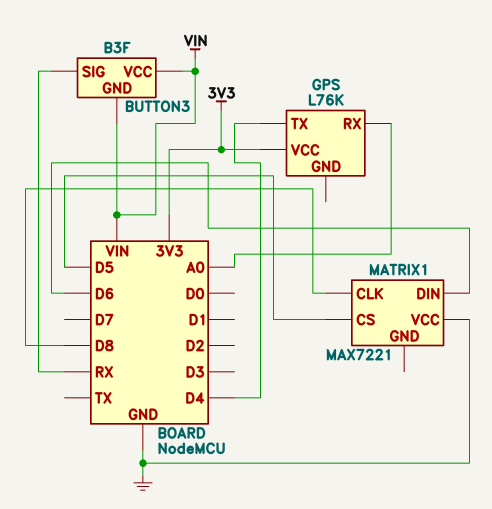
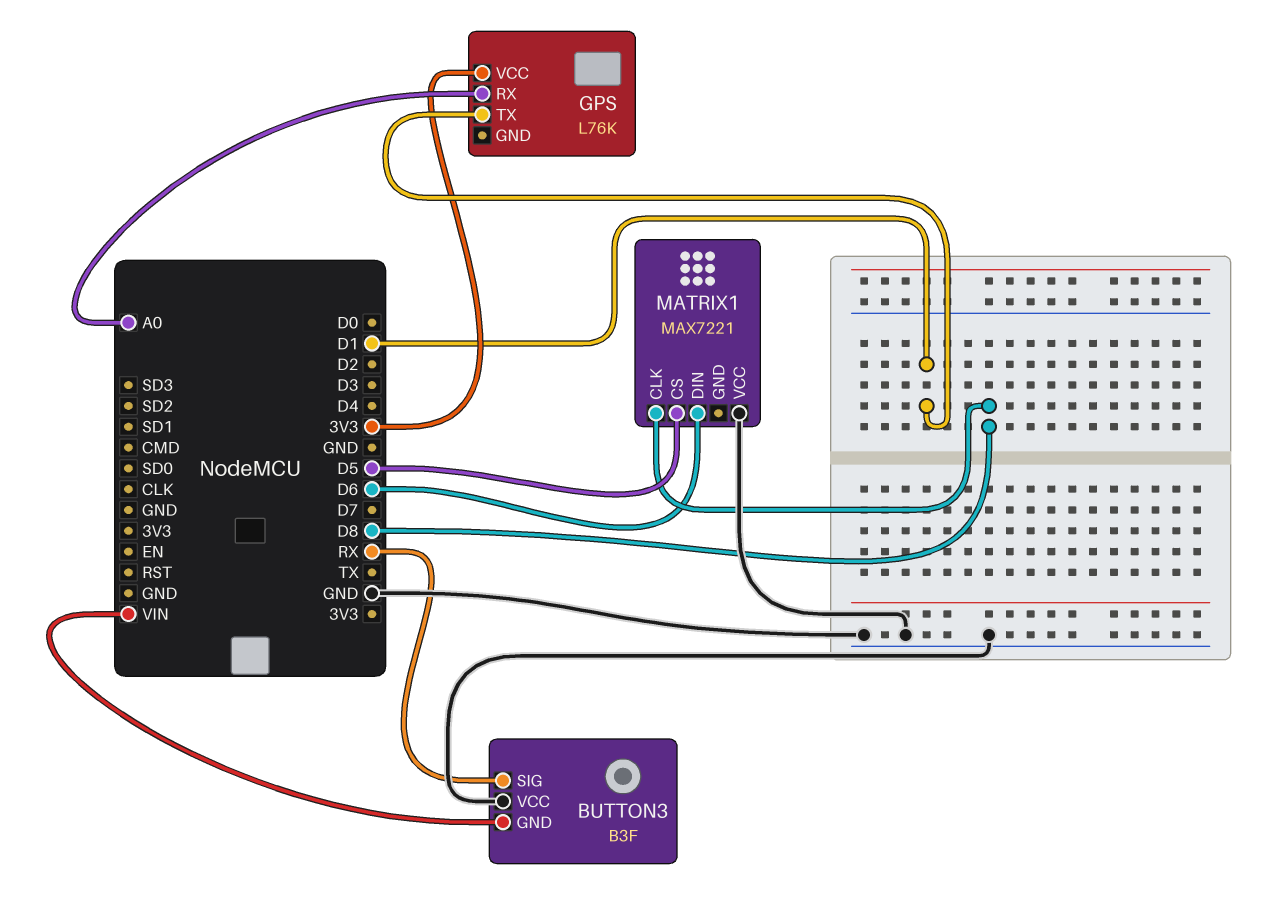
BUTTON3 pin VCC: VIN -> GND
GPS pin TX: D4 -> D1

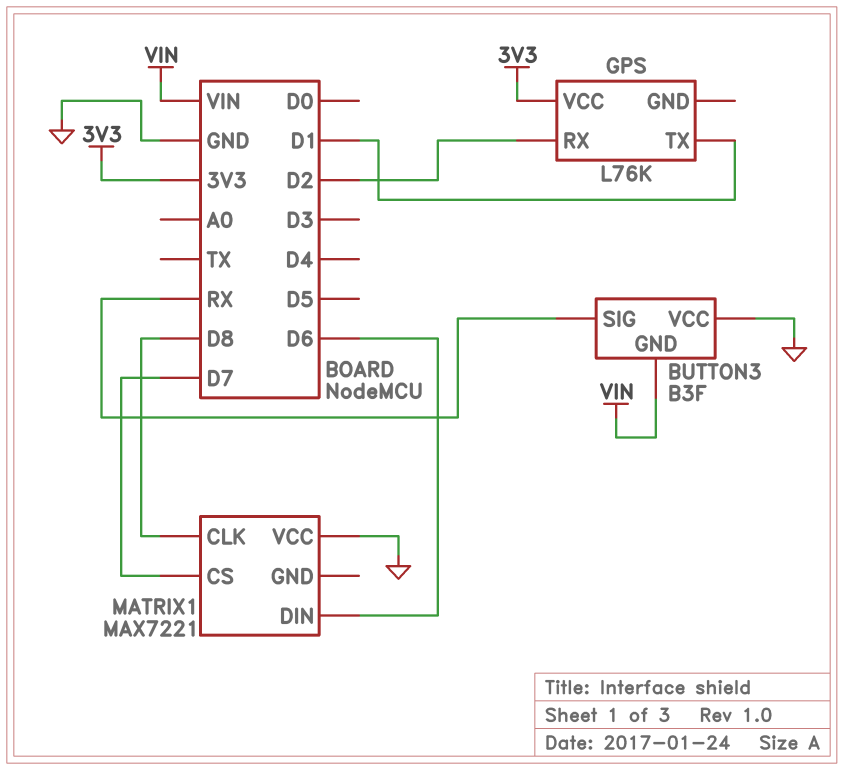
GPS pin RX: A0 -> D2
MATRIX1 pin CS: D5 -> D7

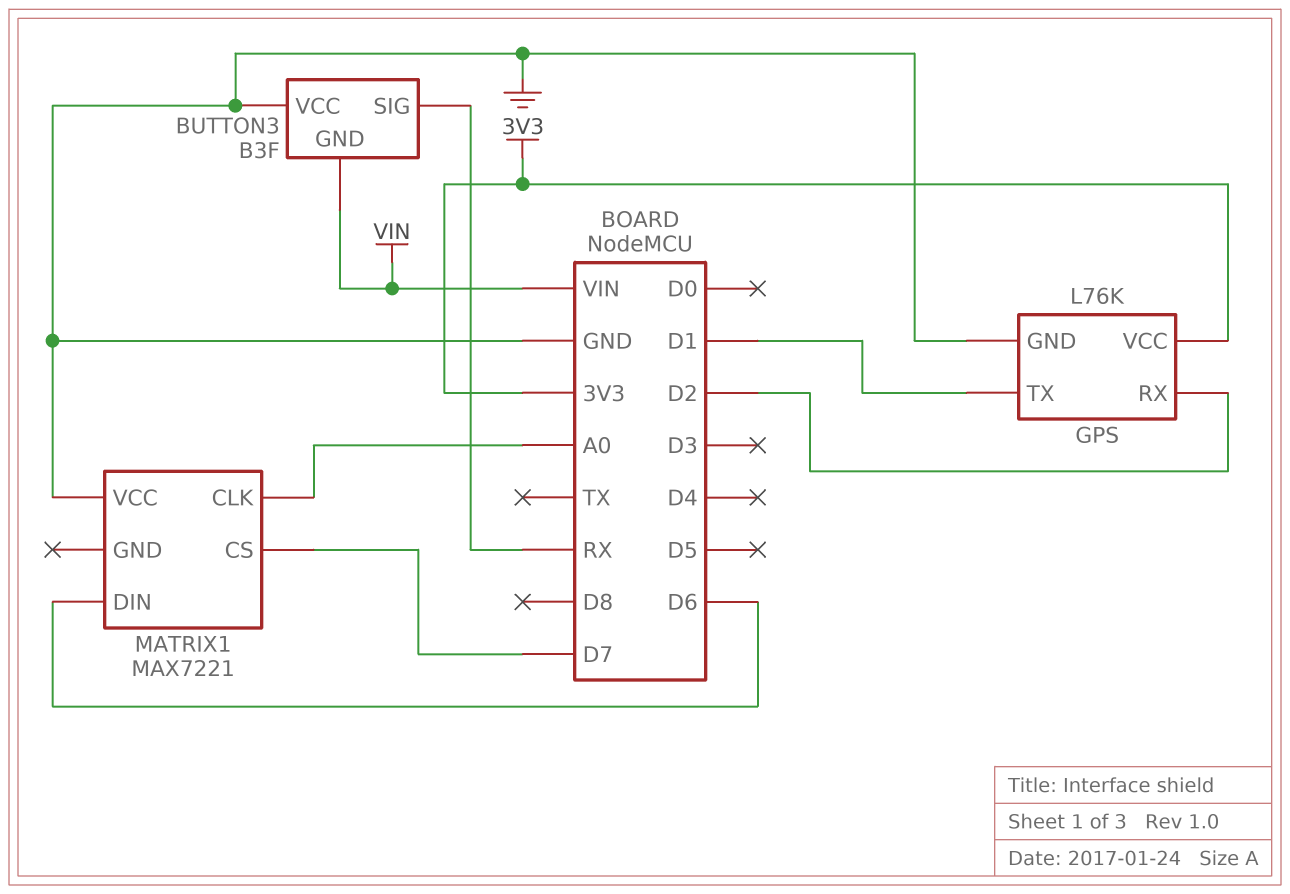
GPS pin GND: none -> GND
MATRIX1 pin CLK: D8 -> A0

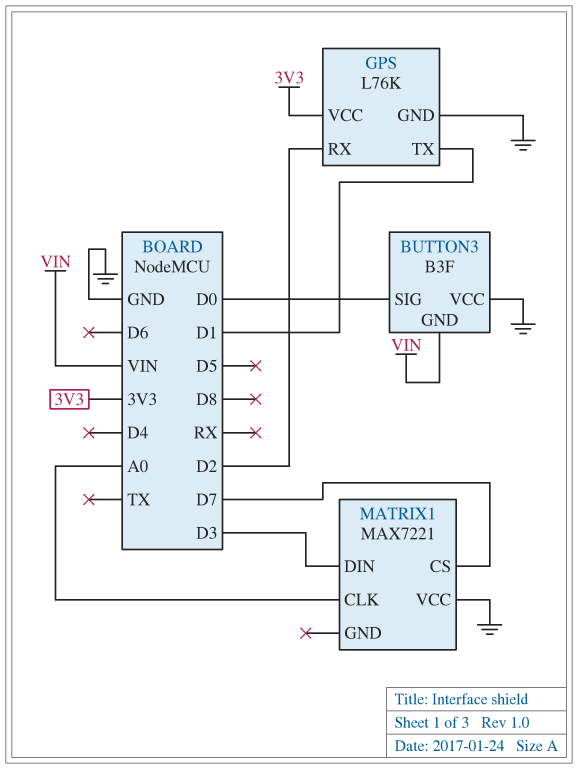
BUTTON3 pin SIG: RX -> D0
MATRIX1 pin DIN: D6 -> D3

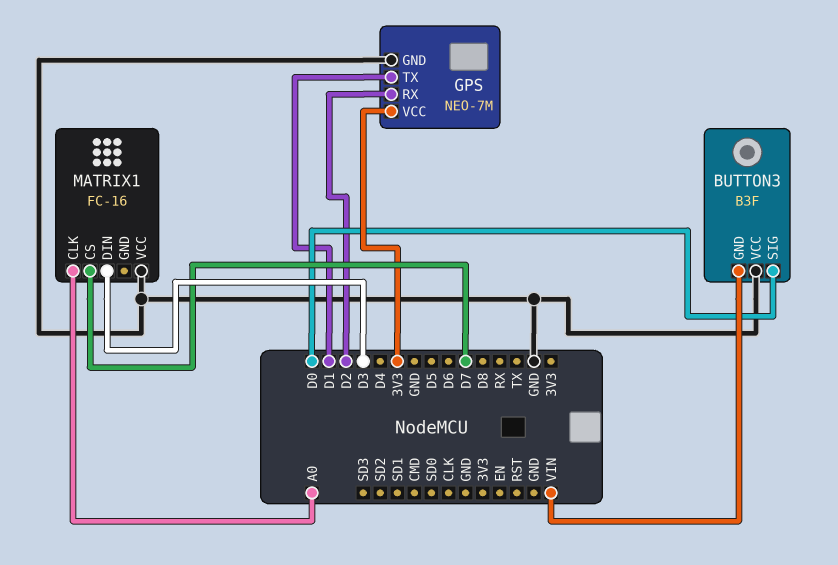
GPS: L76K -> NEO-7M
MATRIX1: MAX7221 -> FC-16

